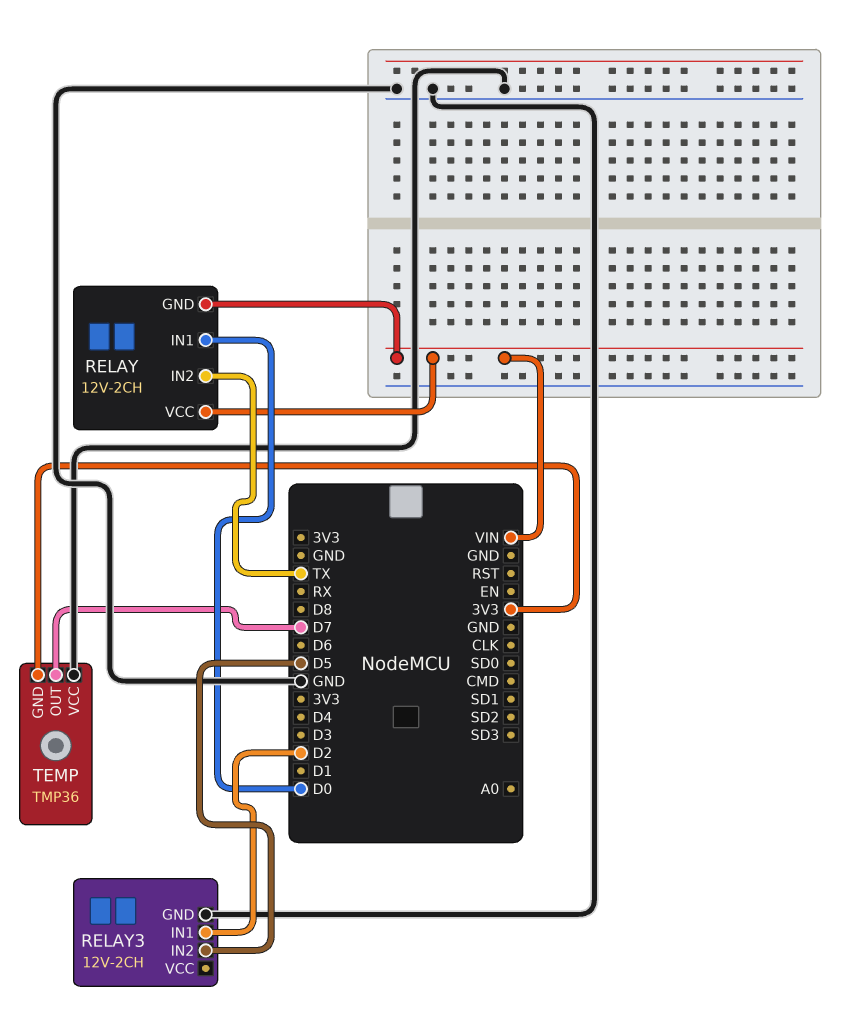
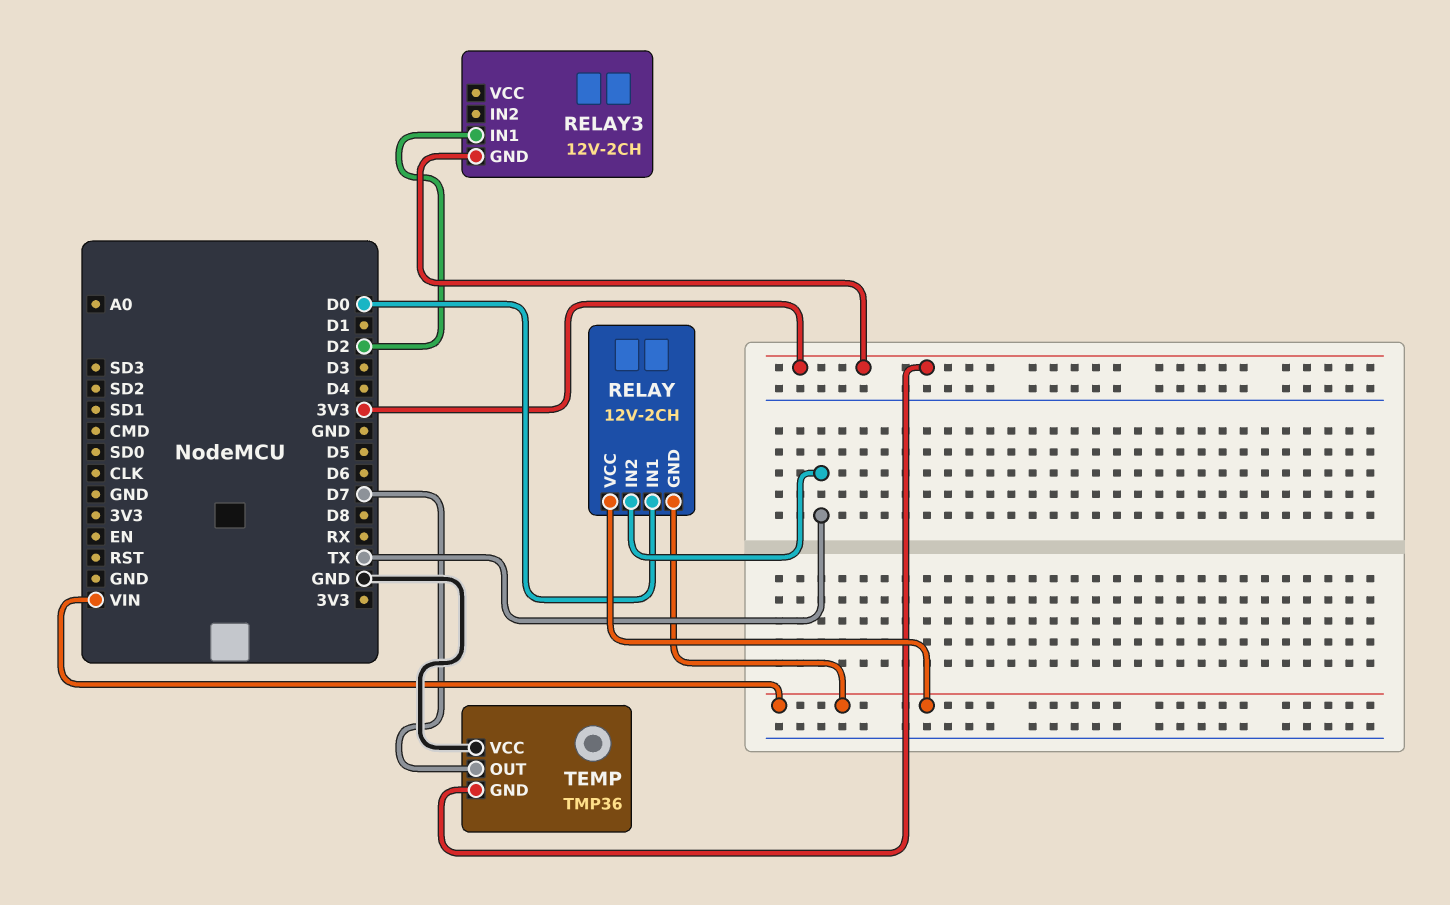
RELAY3 pin GND: GND -> 3V3
RELAY3 pin IN2: D5 -> none

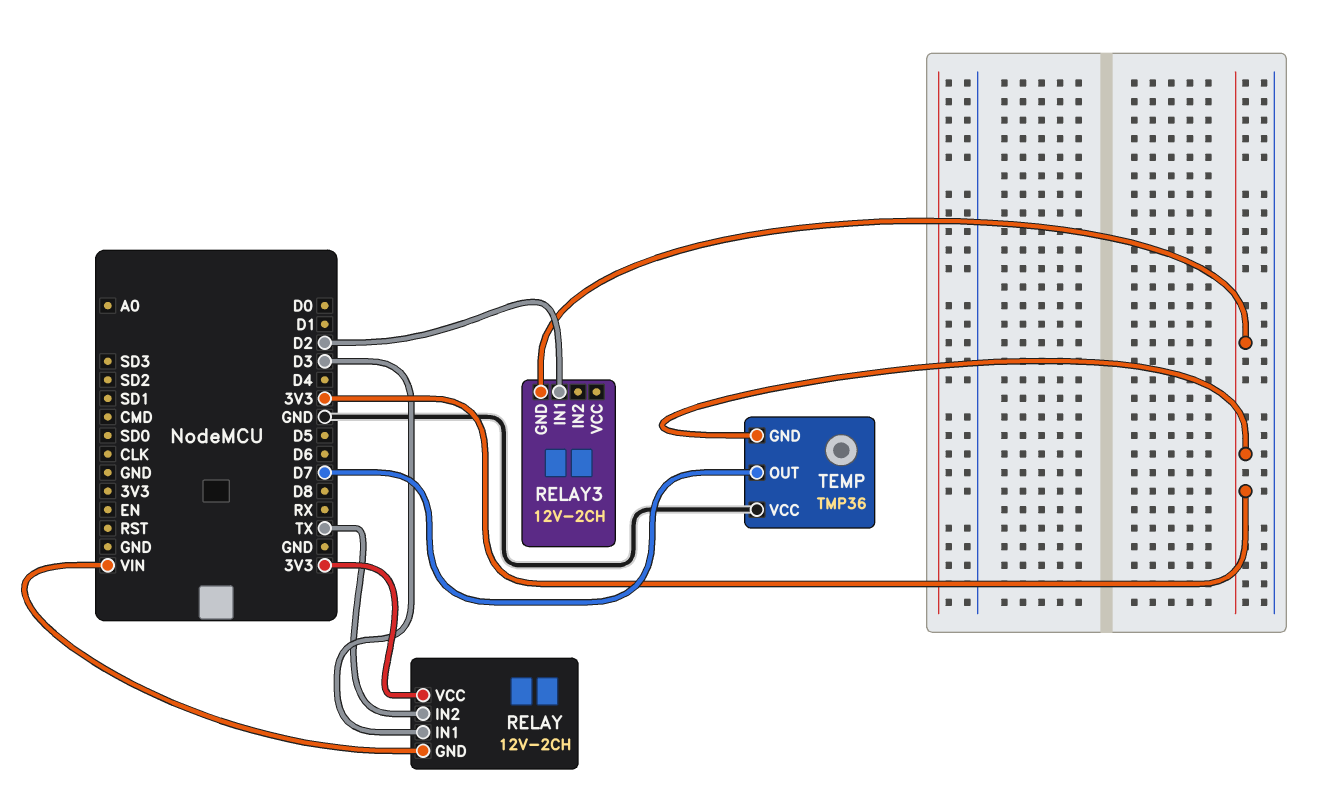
RELAY pin IN1: D0 -> D3
RELAY pin VCC: VIN -> 3V3

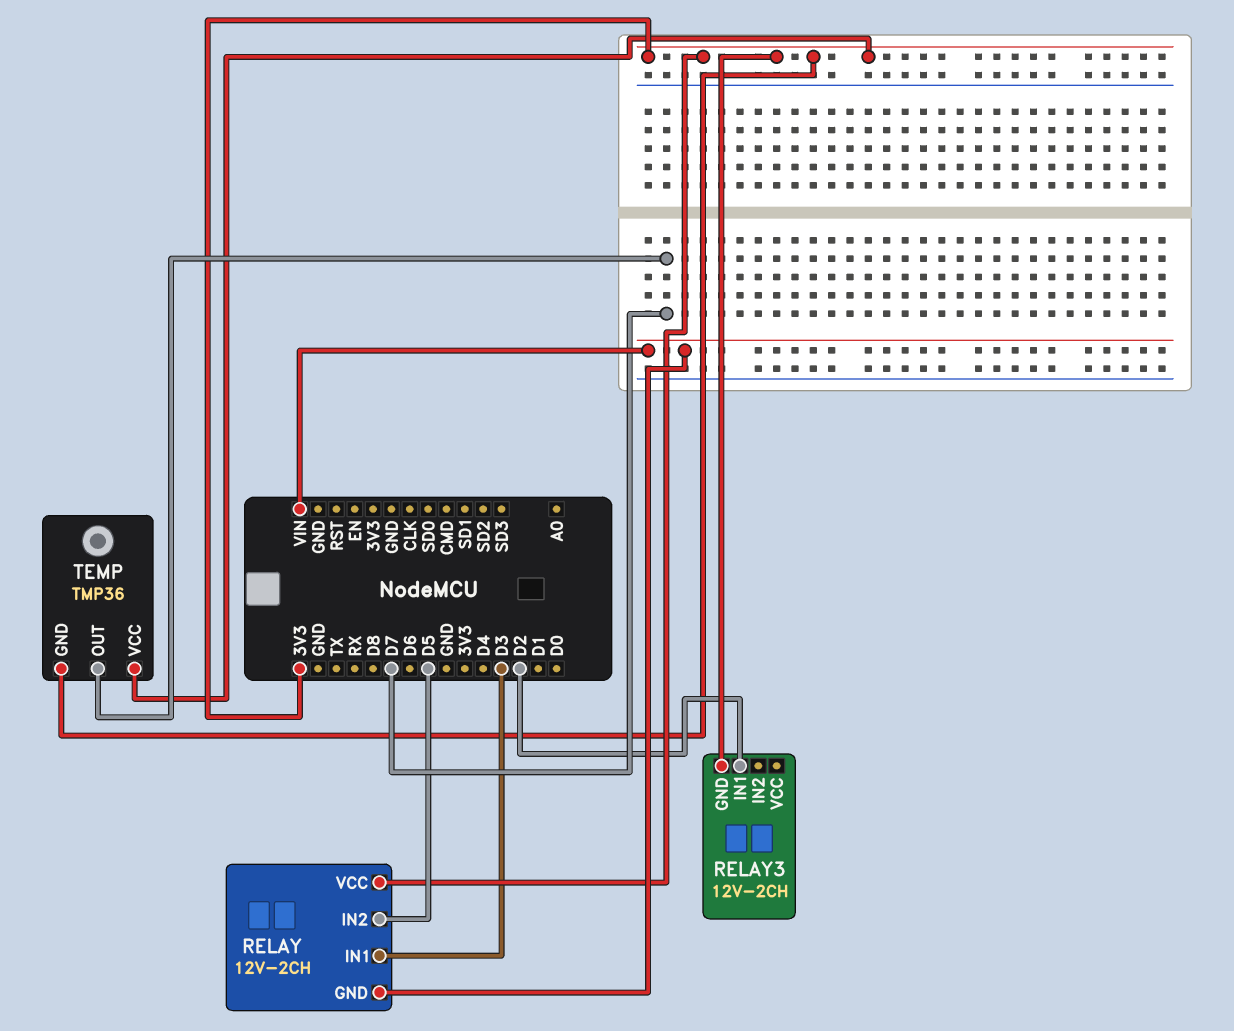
RELAY pin IN2: TX -> D5
TEMP pin VCC: GND -> 3V3

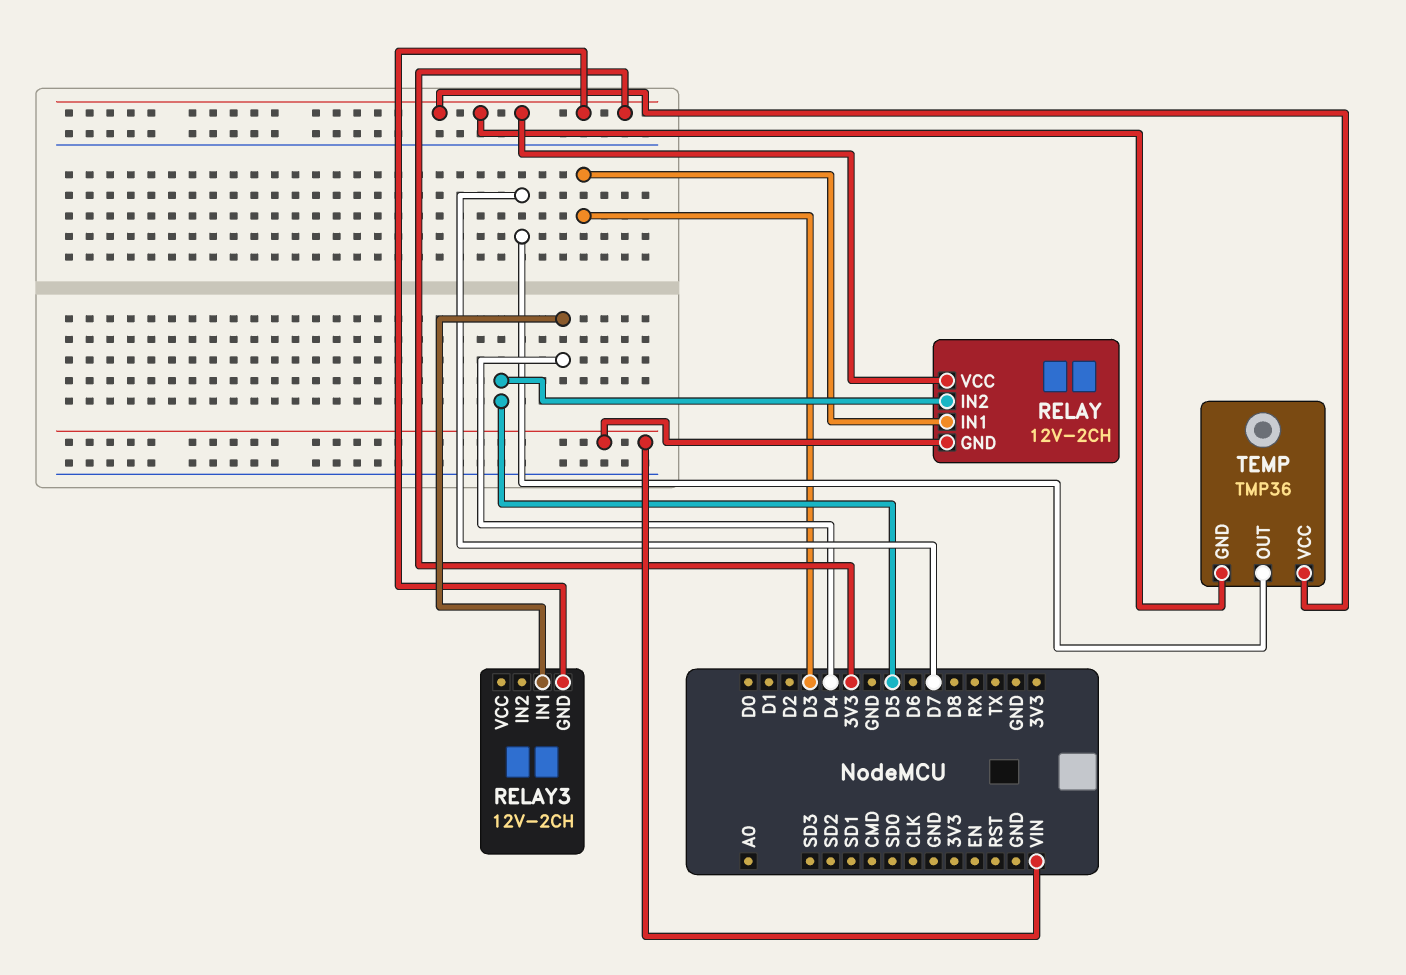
RELAY3 pin IN1: D2 -> D4

